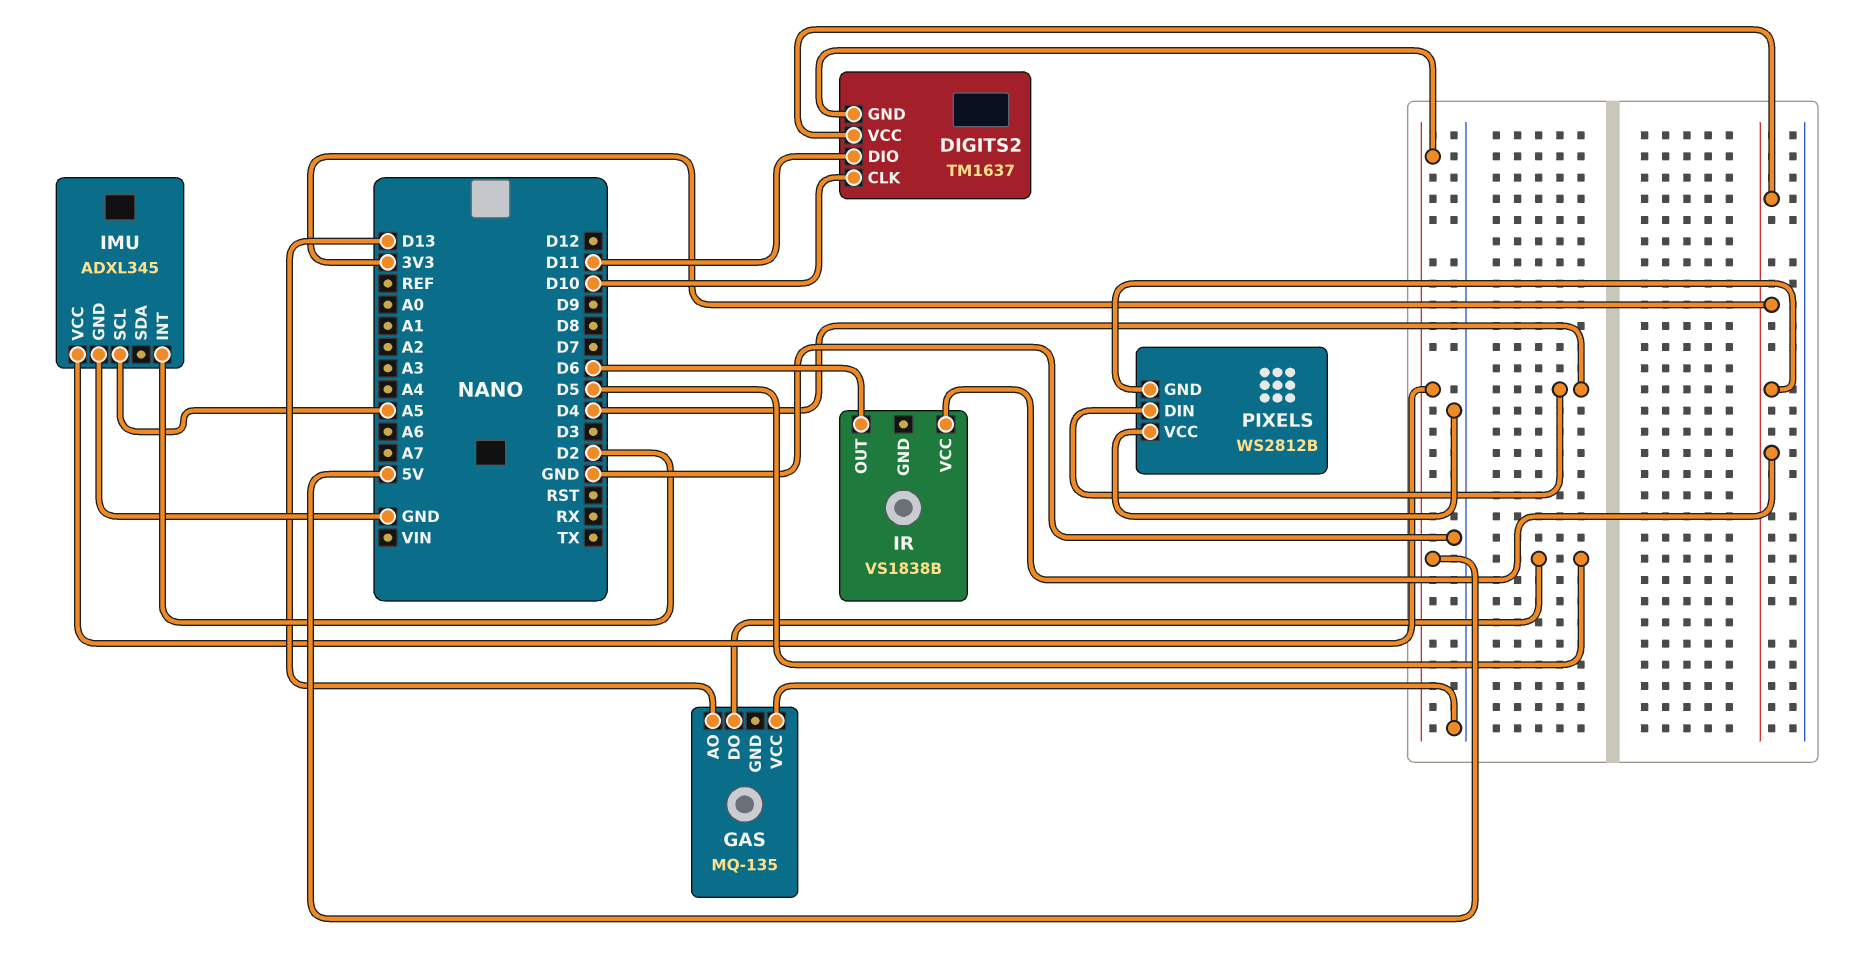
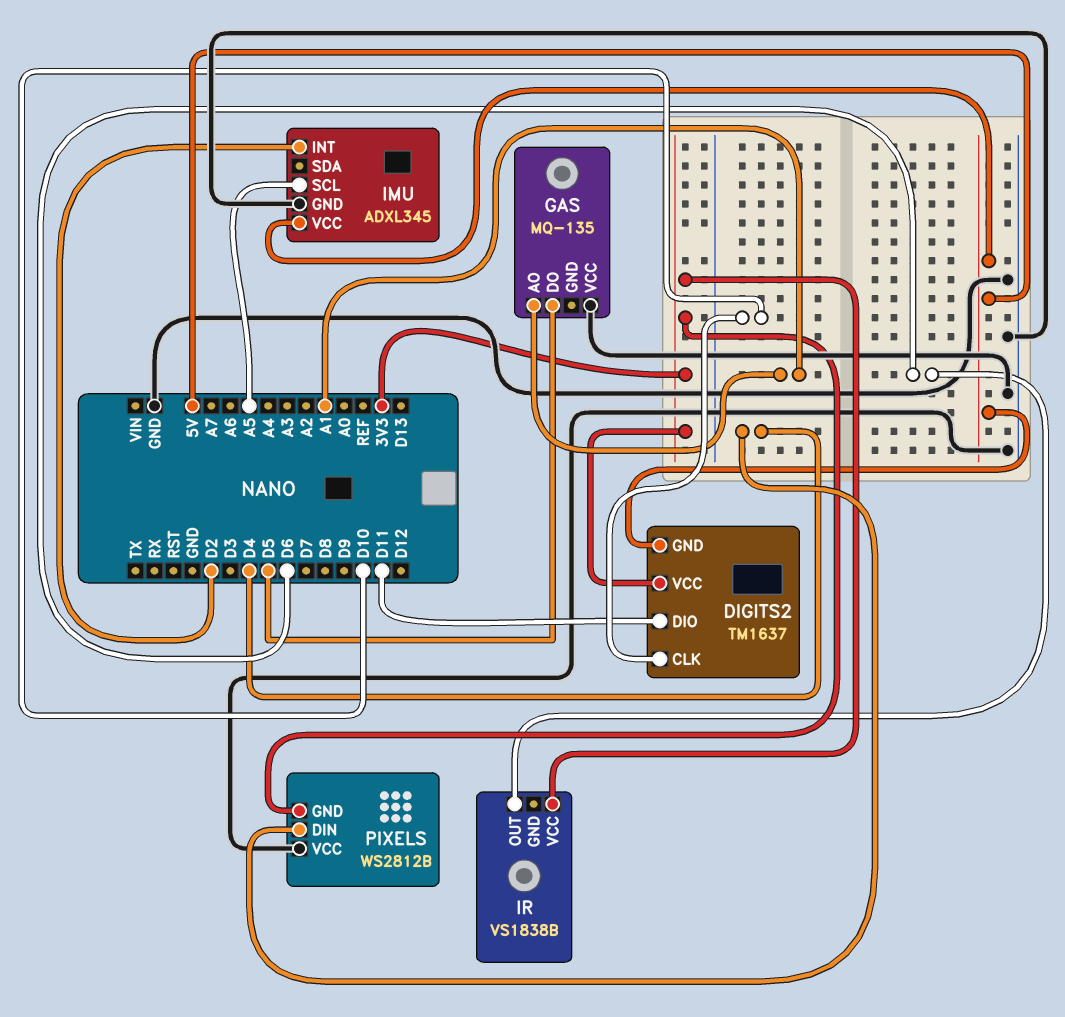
GAS pin AO: D13 -> A1

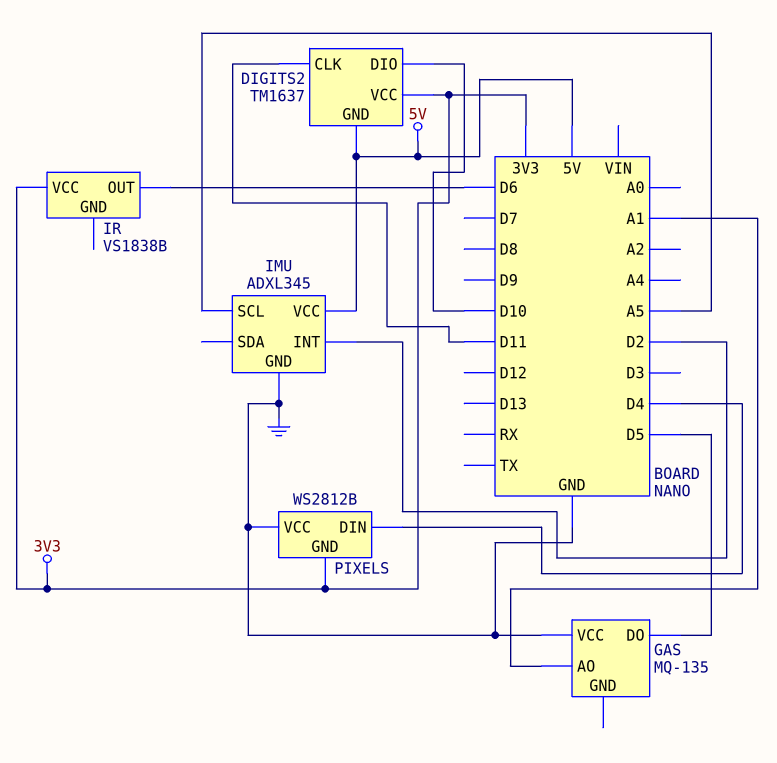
DIGITS2 pin CLK: D10 -> D11
DIGITS2 pin DIO: D11 -> D10

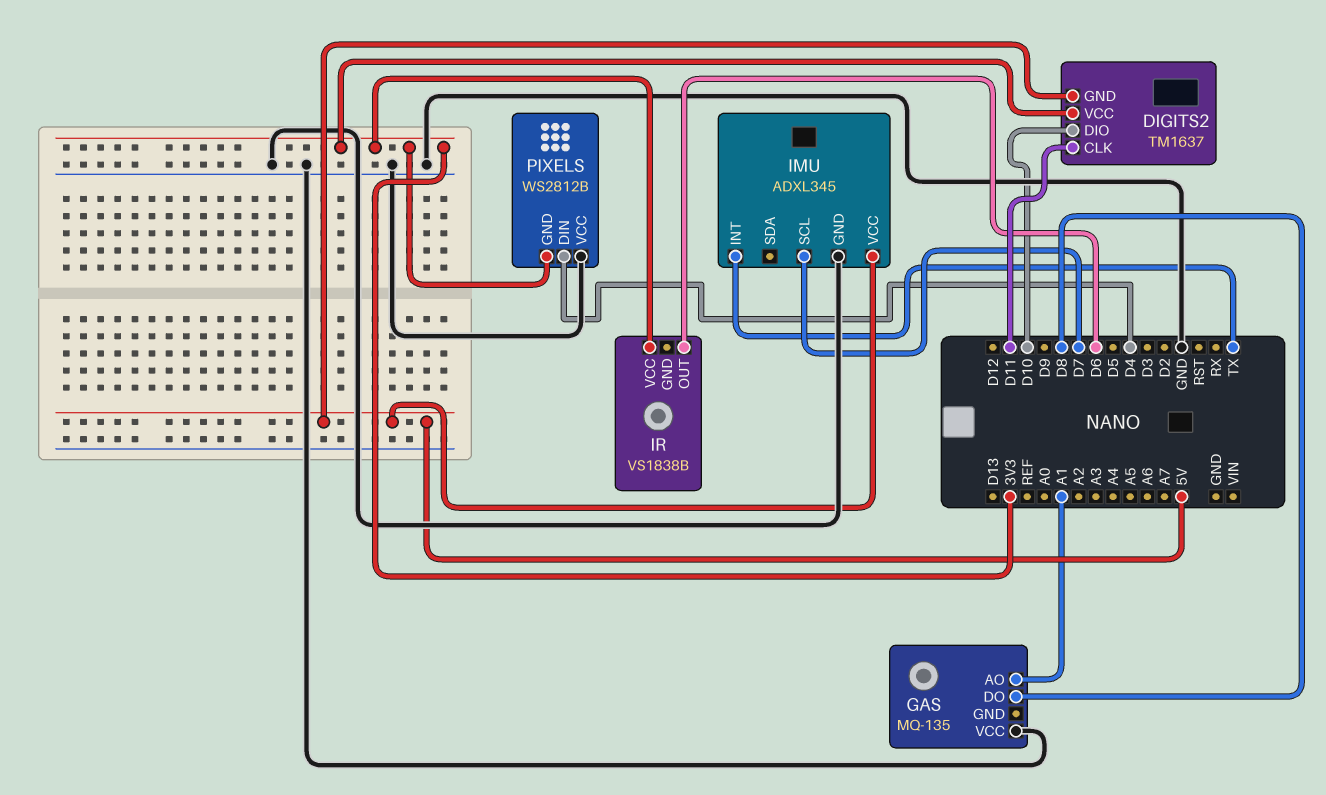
GAS pin DO: D5 -> D8
IMU pin INT: D2 -> TX
IMU pin SCL: A5 -> D7

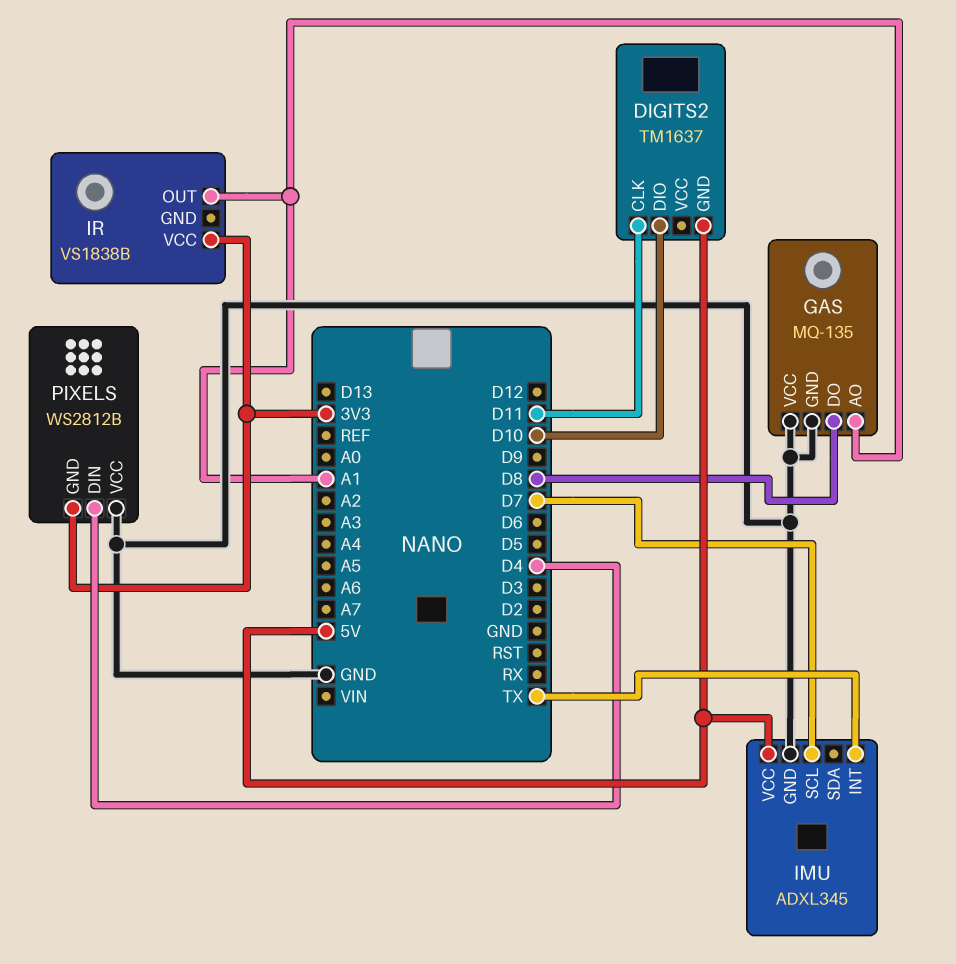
DIGITS2 pin VCC: 3V3 -> none
GAS pin GND: none -> GND
IR pin OUT: D6 -> A1

